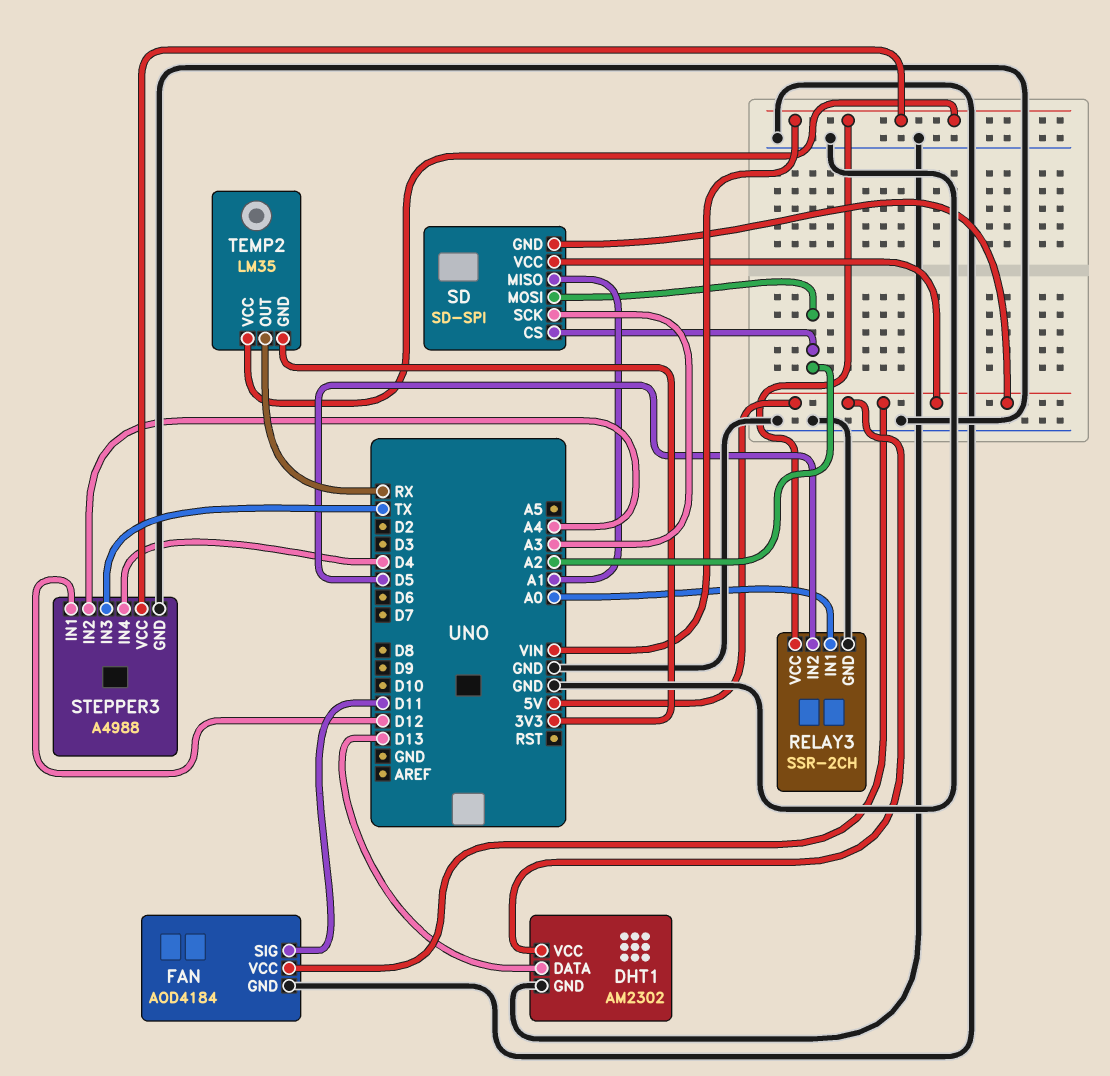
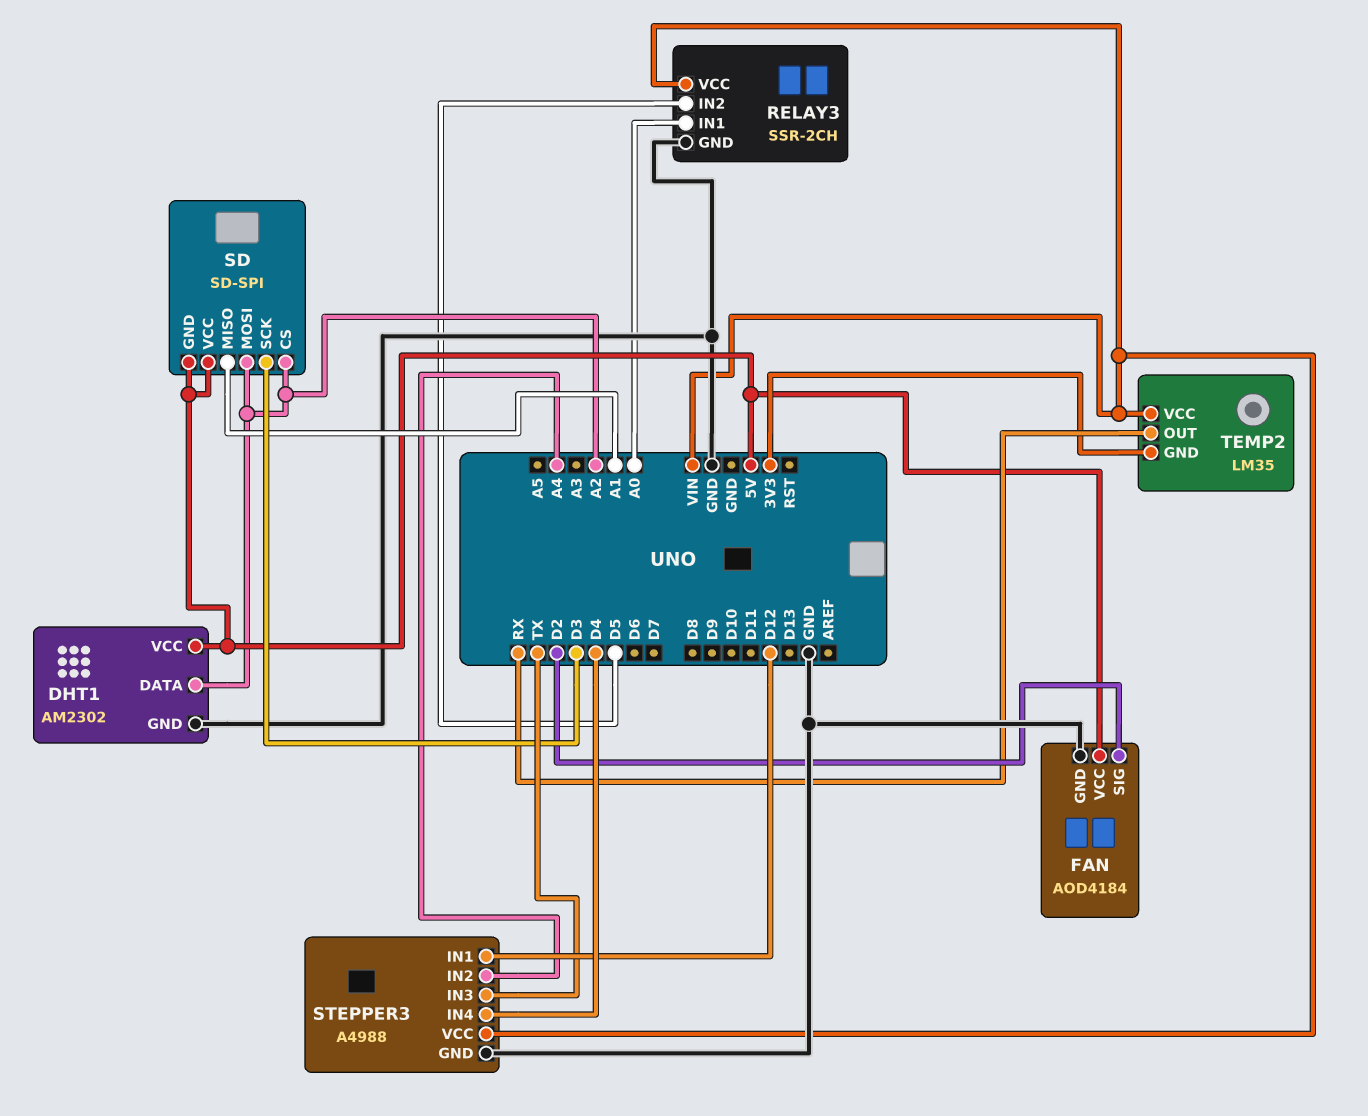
DHT1 pin DATA: D13 -> A2
FAN pin SIG: D11 -> D2
SD pin SCK: A3 -> D3

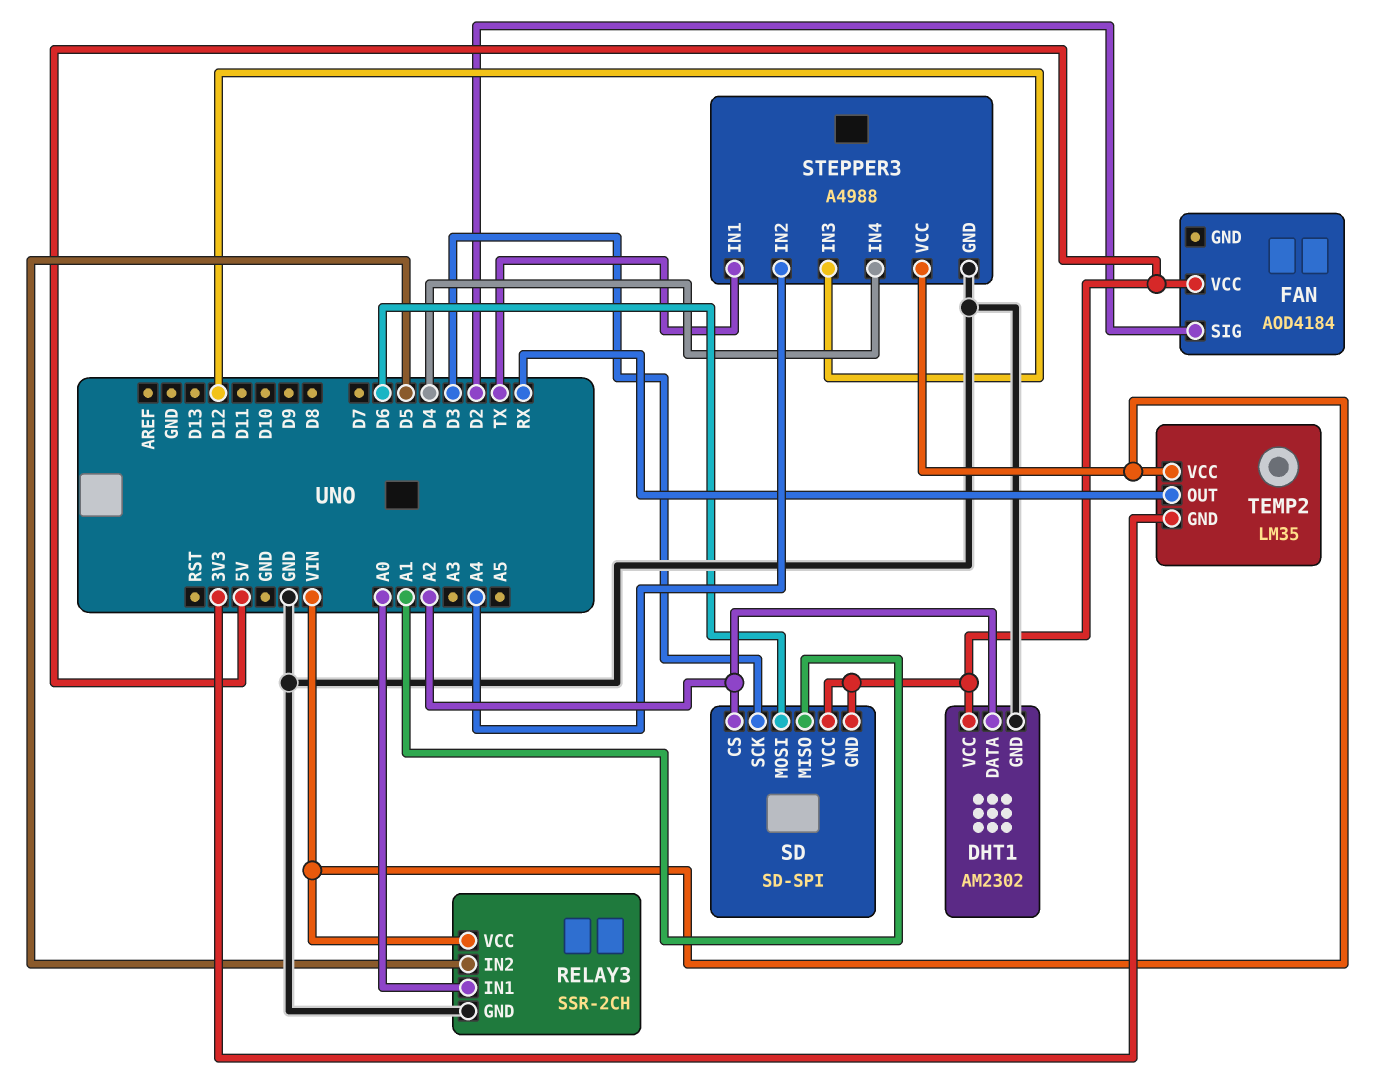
FAN pin GND: GND -> none
SD pin MOSI: A2 -> D6
STEPPER3 pin IN1: D12 -> TX
STEPPER3 pin IN3: TX -> D12

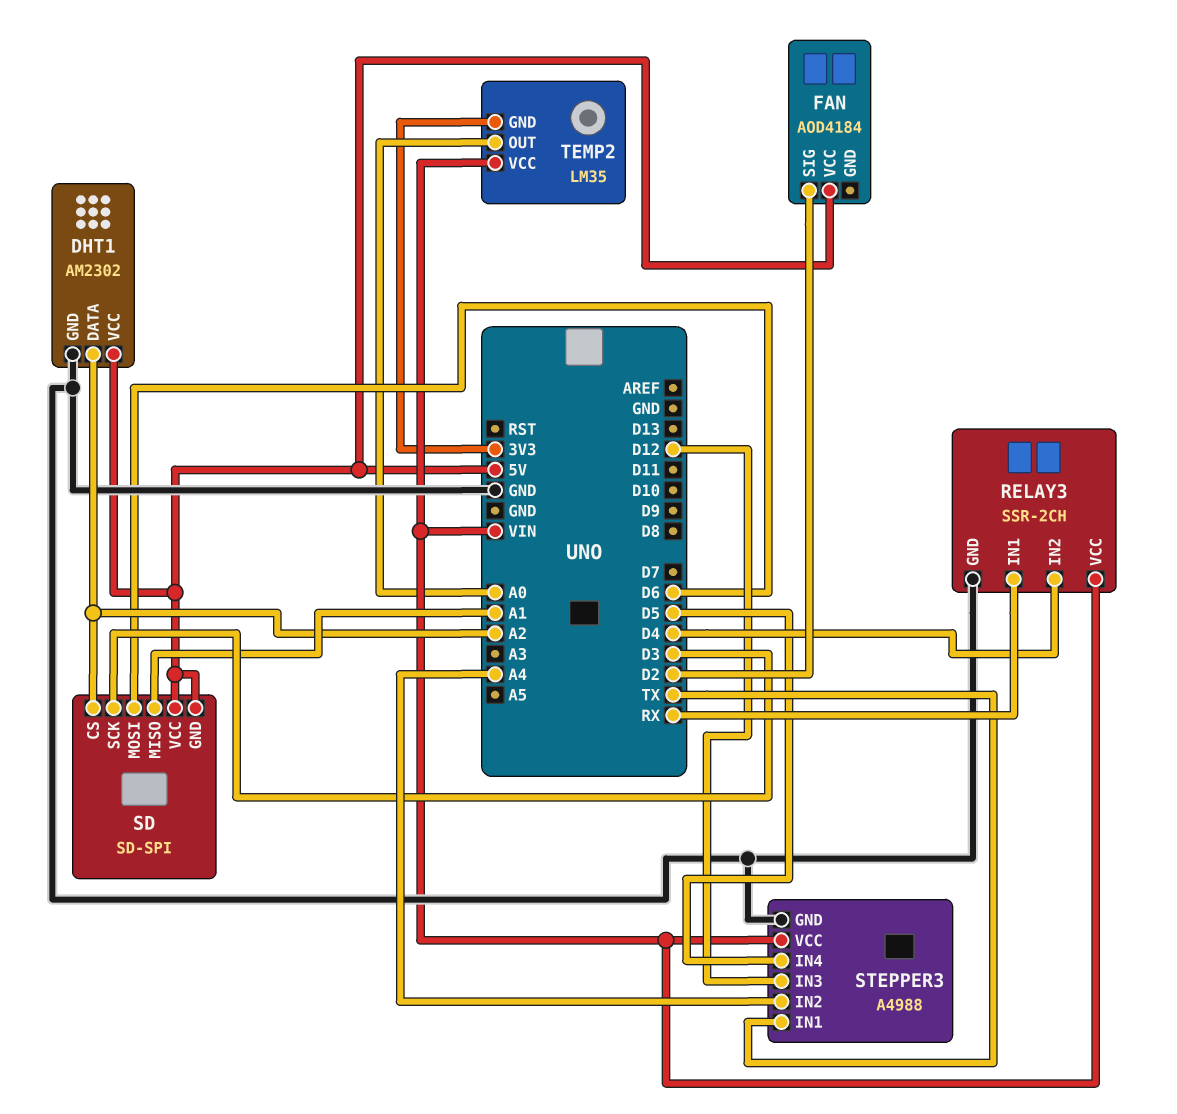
RELAY3 pin IN1: A0 -> RX
RELAY3 pin IN2: D5 -> D4
STEPPER3 pin IN4: D4 -> D5
TEMP2 pin OUT: RX -> A0

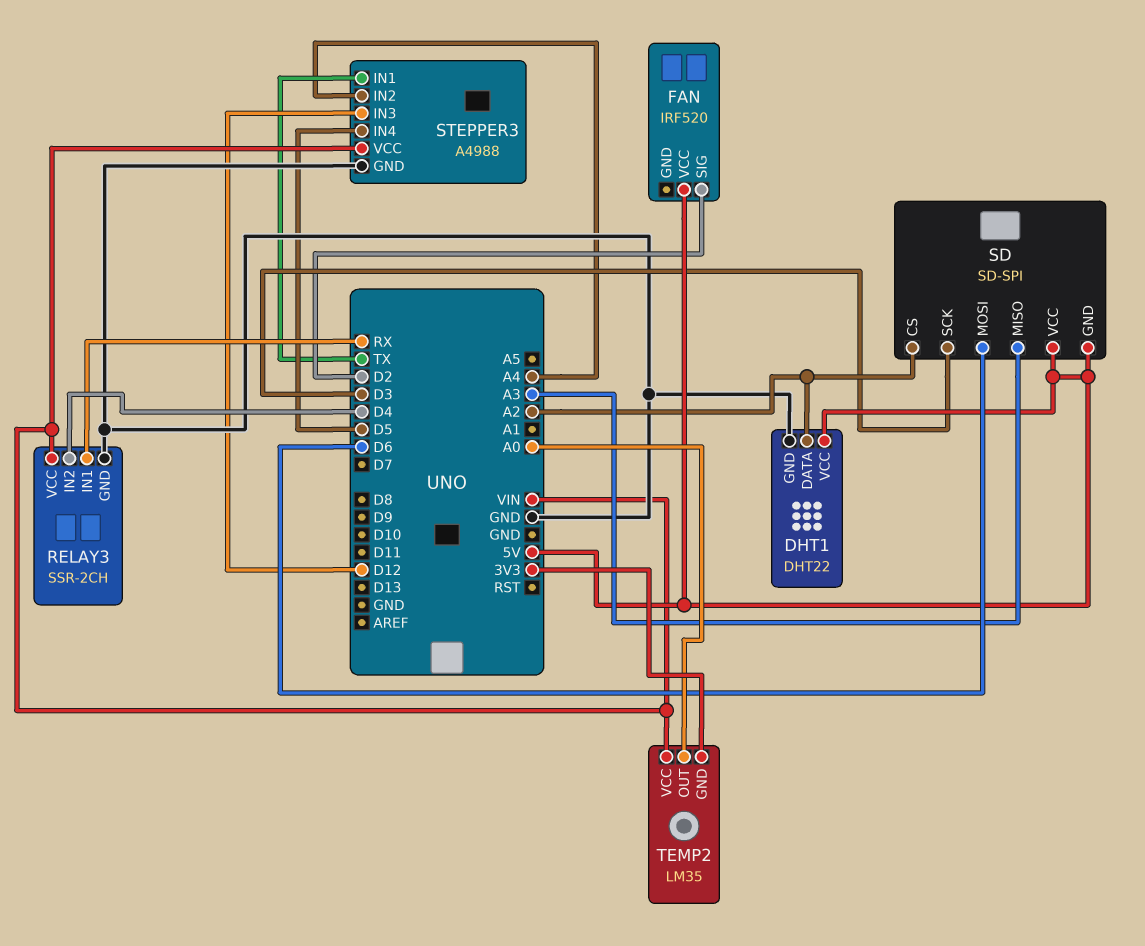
DHT1: AM2302 -> DHT22
FAN: AOD4184 -> IRF520
SD pin MISO: A1 -> A3

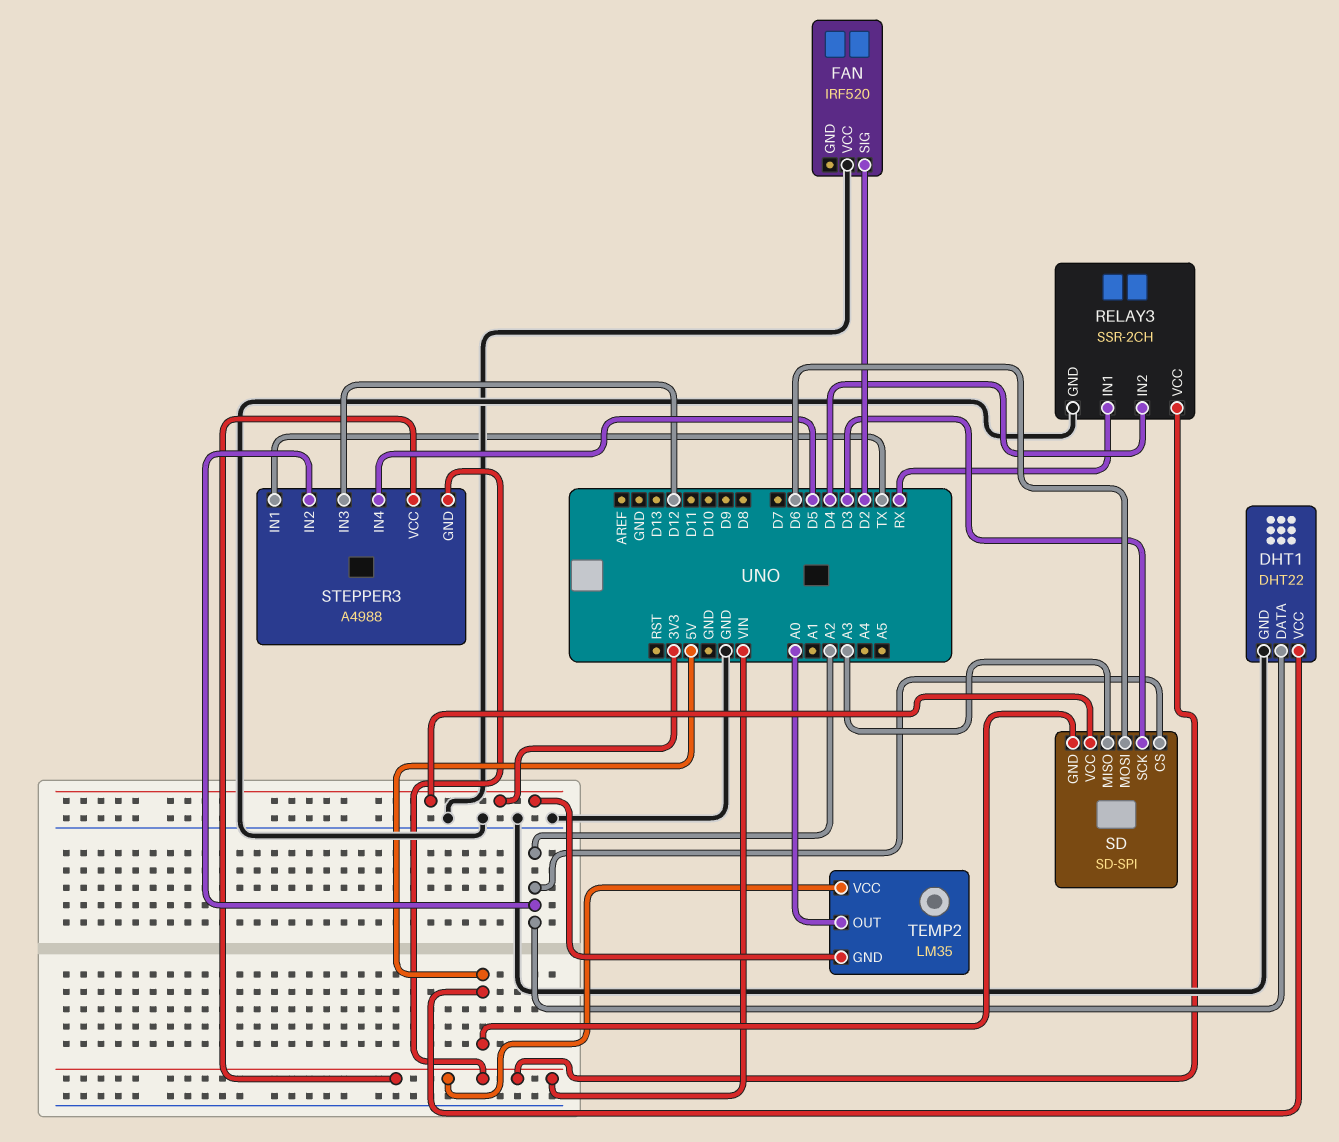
FAN pin VCC: 5V -> GND
SD pin VCC: 5V -> 3V3
STEPPER3 pin GND: GND -> VIN
STEPPER3 pin IN2: A4 -> A2

